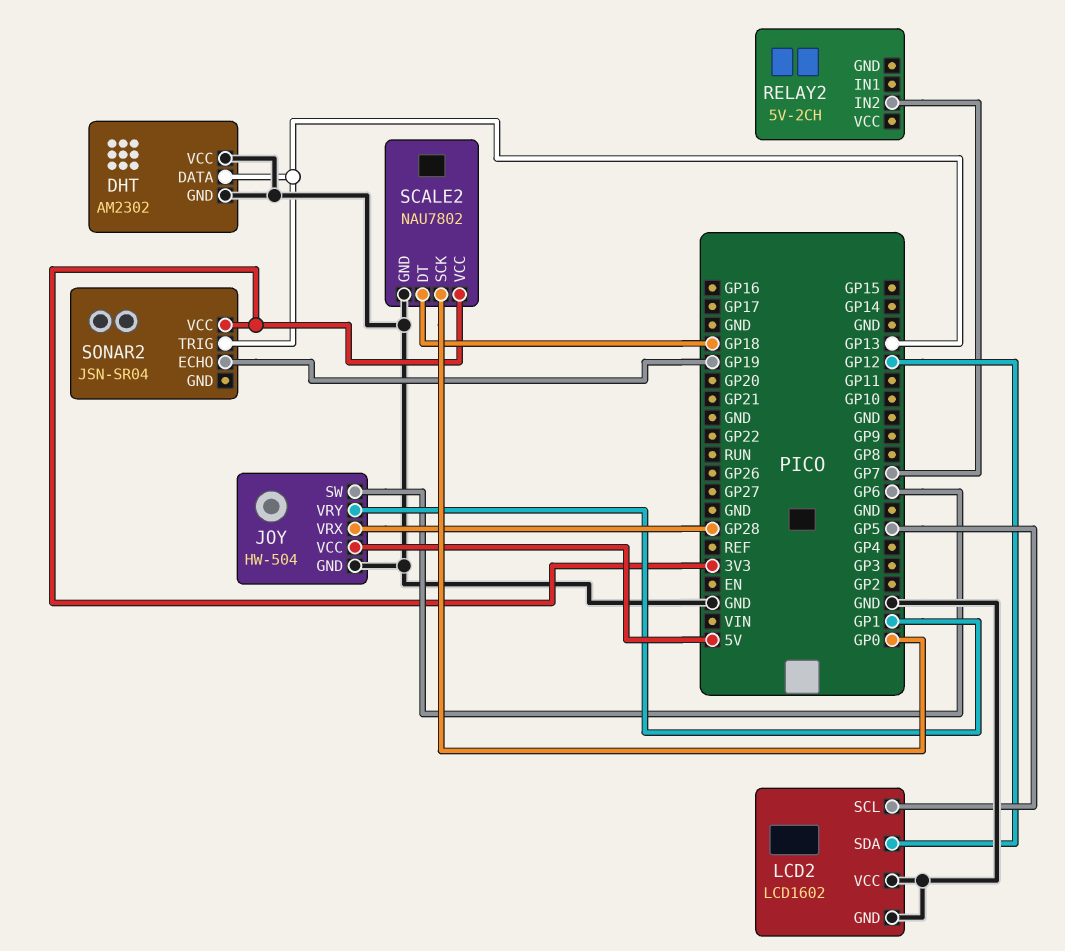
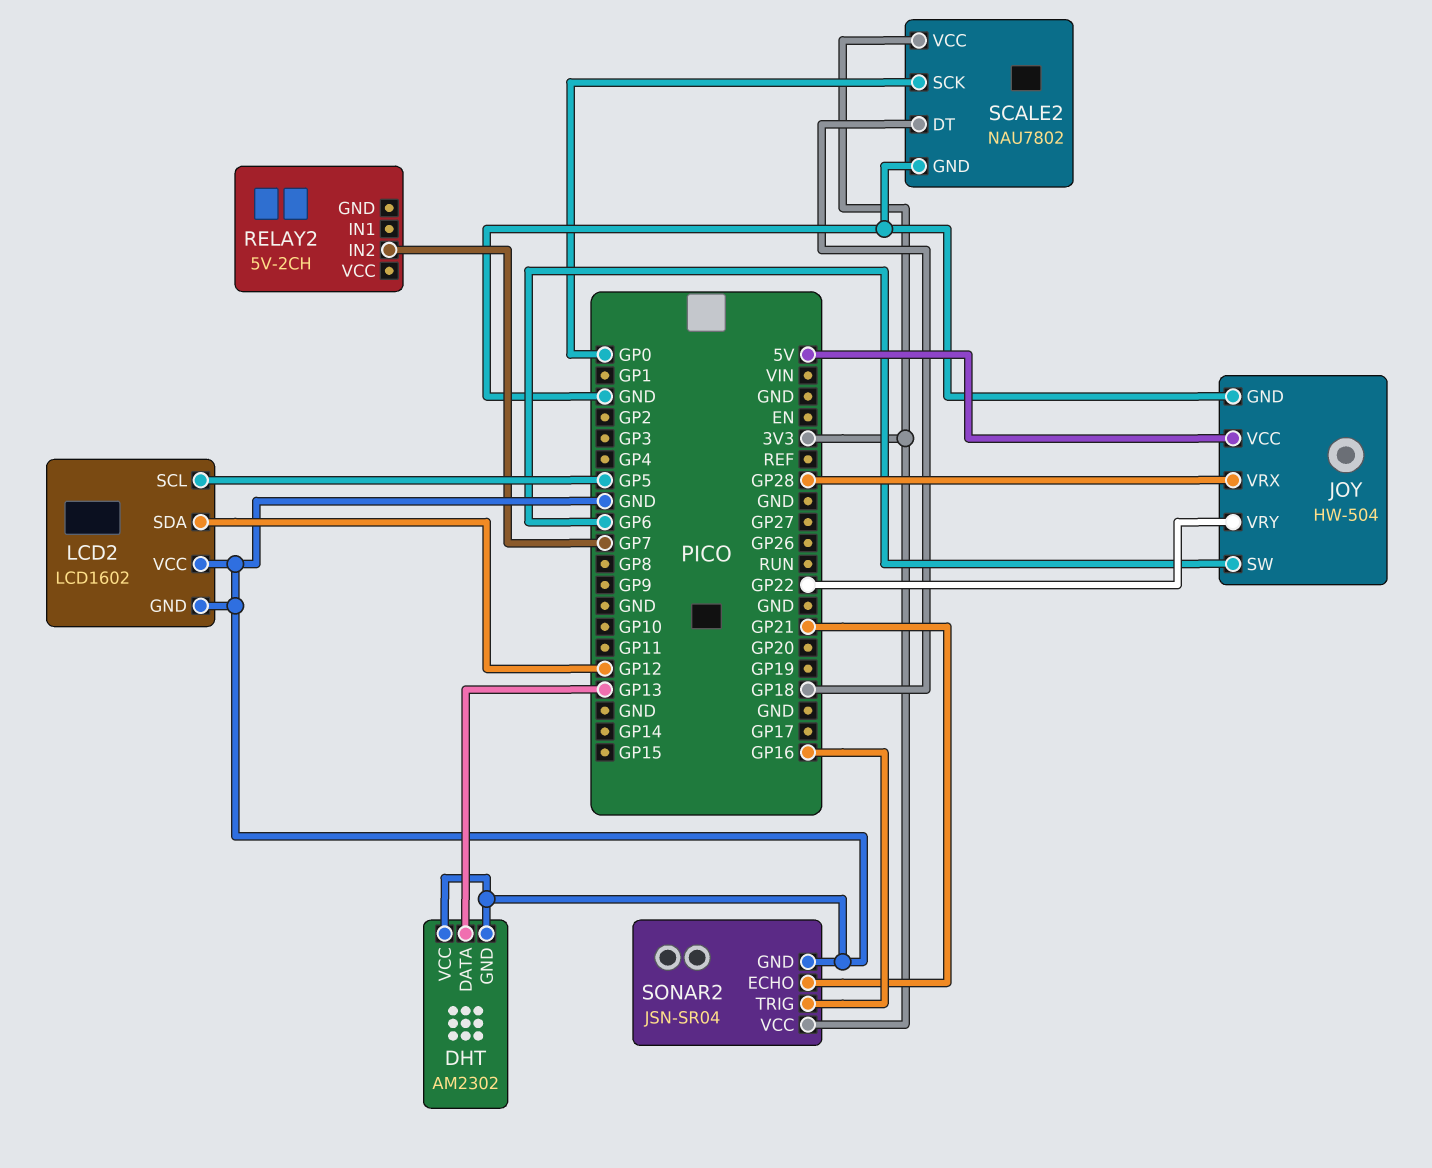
JOY pin VRY: GP1 -> GP22
SONAR2 pin ECHO: GP19 -> GP21
SONAR2 pin GND: none -> GND
SONAR2 pin TRIG: GP13 -> GP16

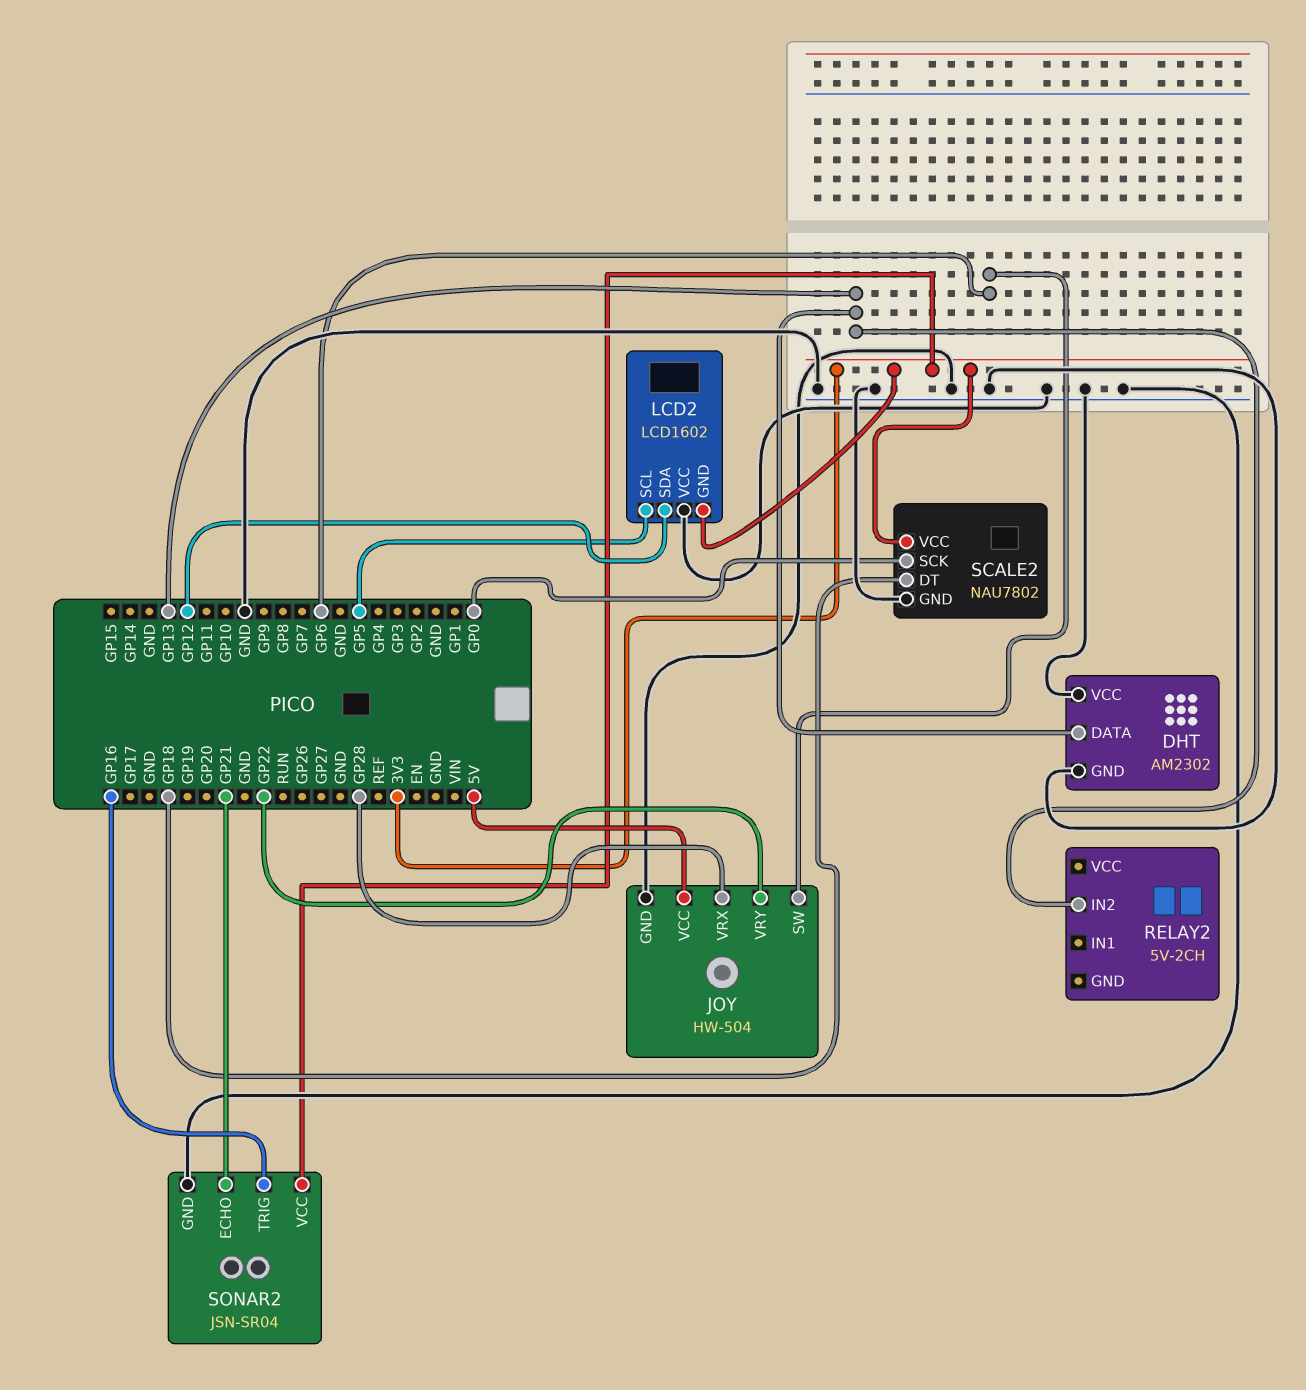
LCD2 pin GND: GND -> 3V3
RELAY2 pin IN2: GP7 -> GP13

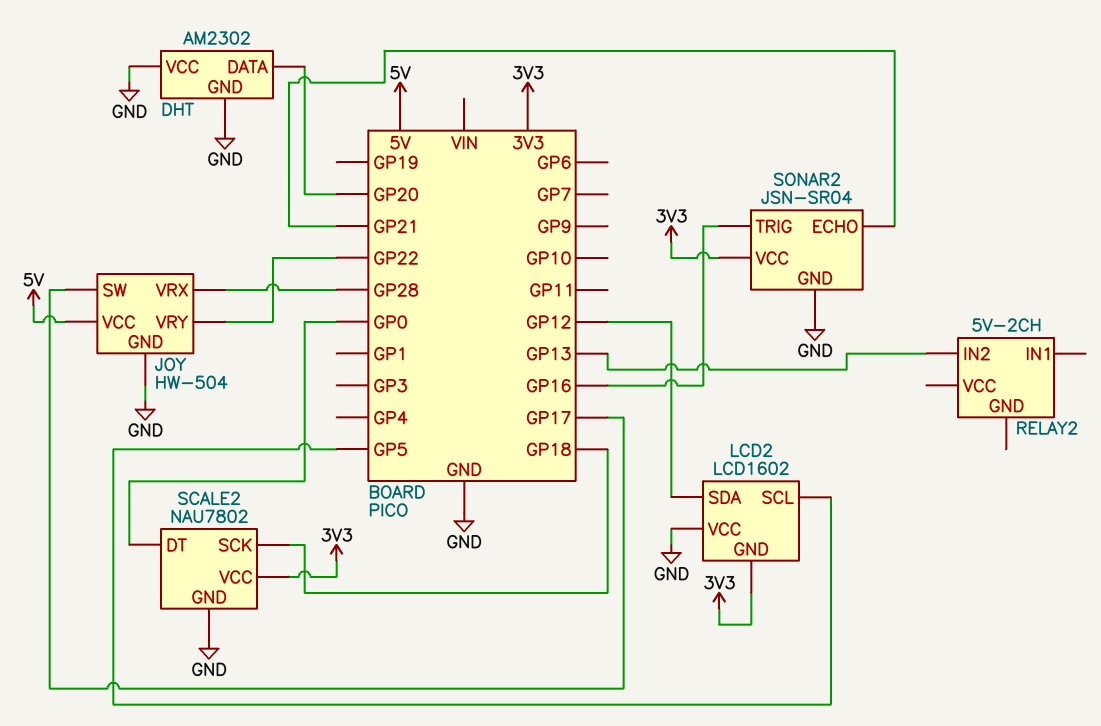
DHT pin DATA: GP13 -> GP20
JOY pin SW: GP6 -> GP17
SCALE2 pin DT: GP18 -> GP0
SCALE2 pin SCK: GP0 -> GP18

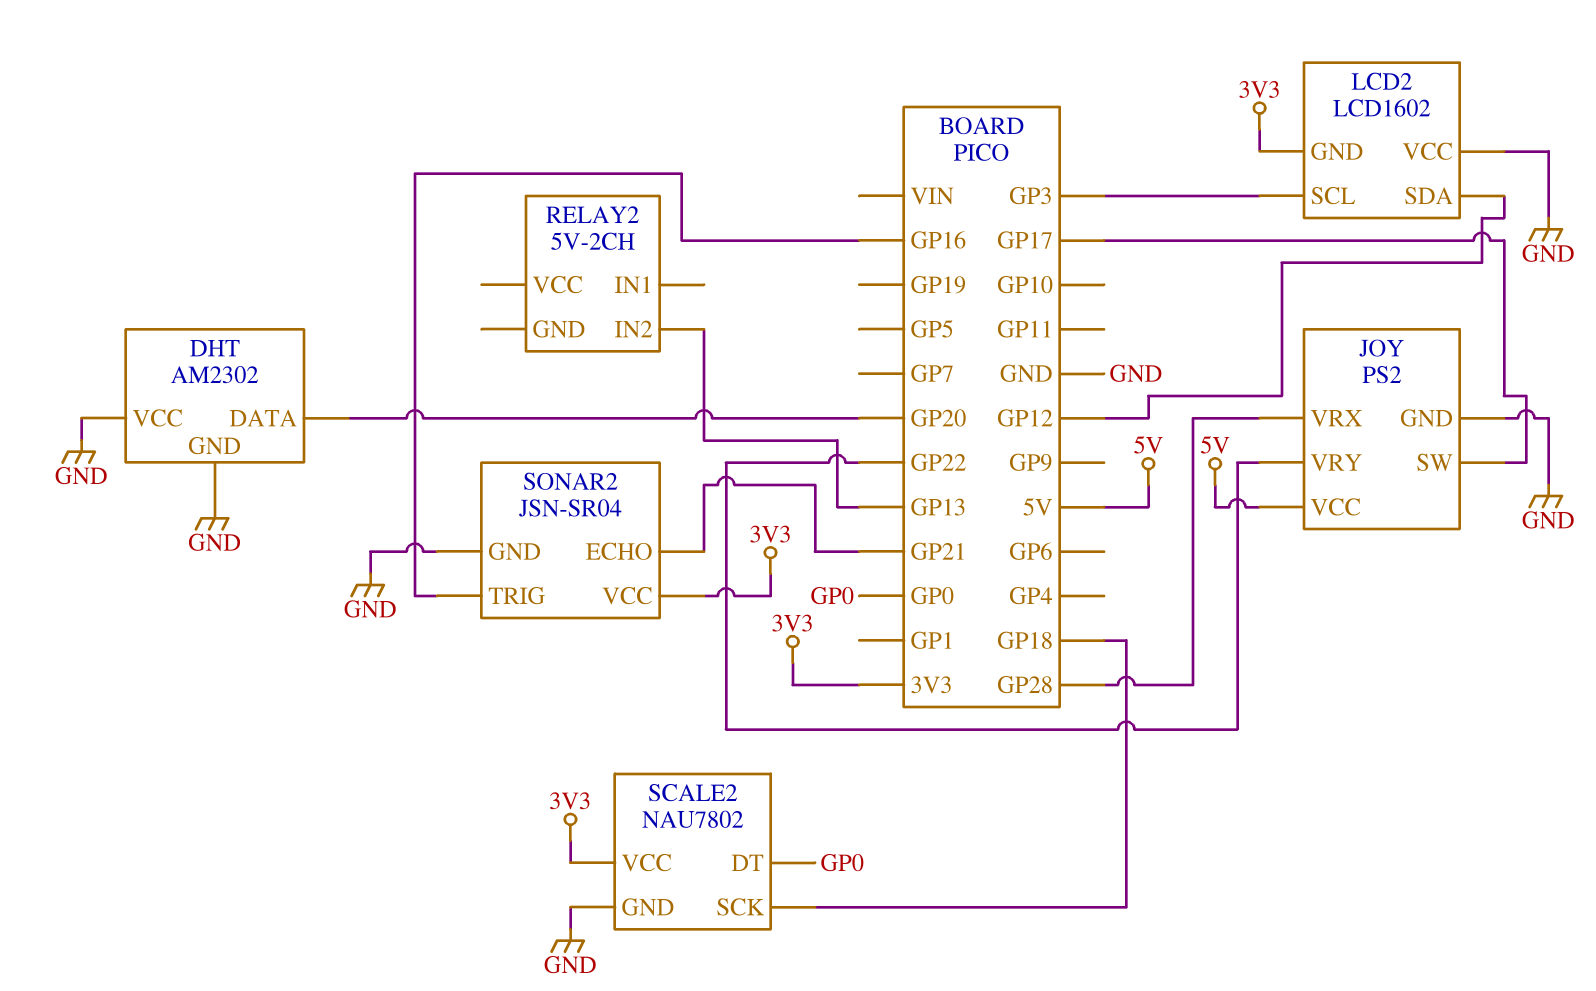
JOY: HW-504 -> PS2
LCD2 pin SCL: GP5 -> GP3

